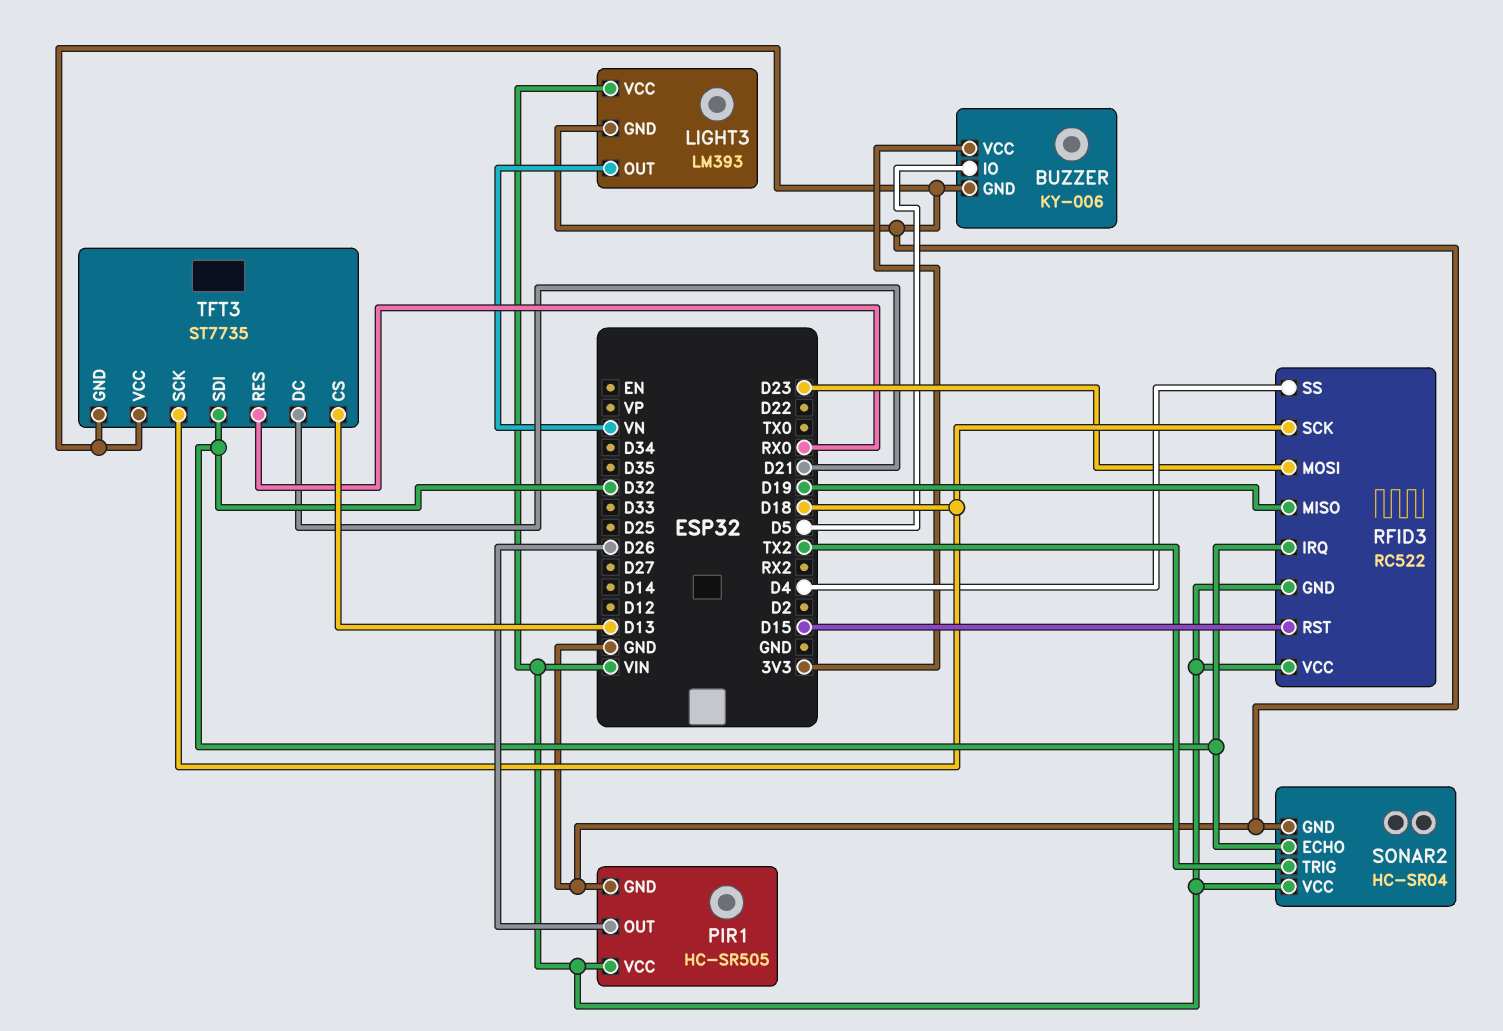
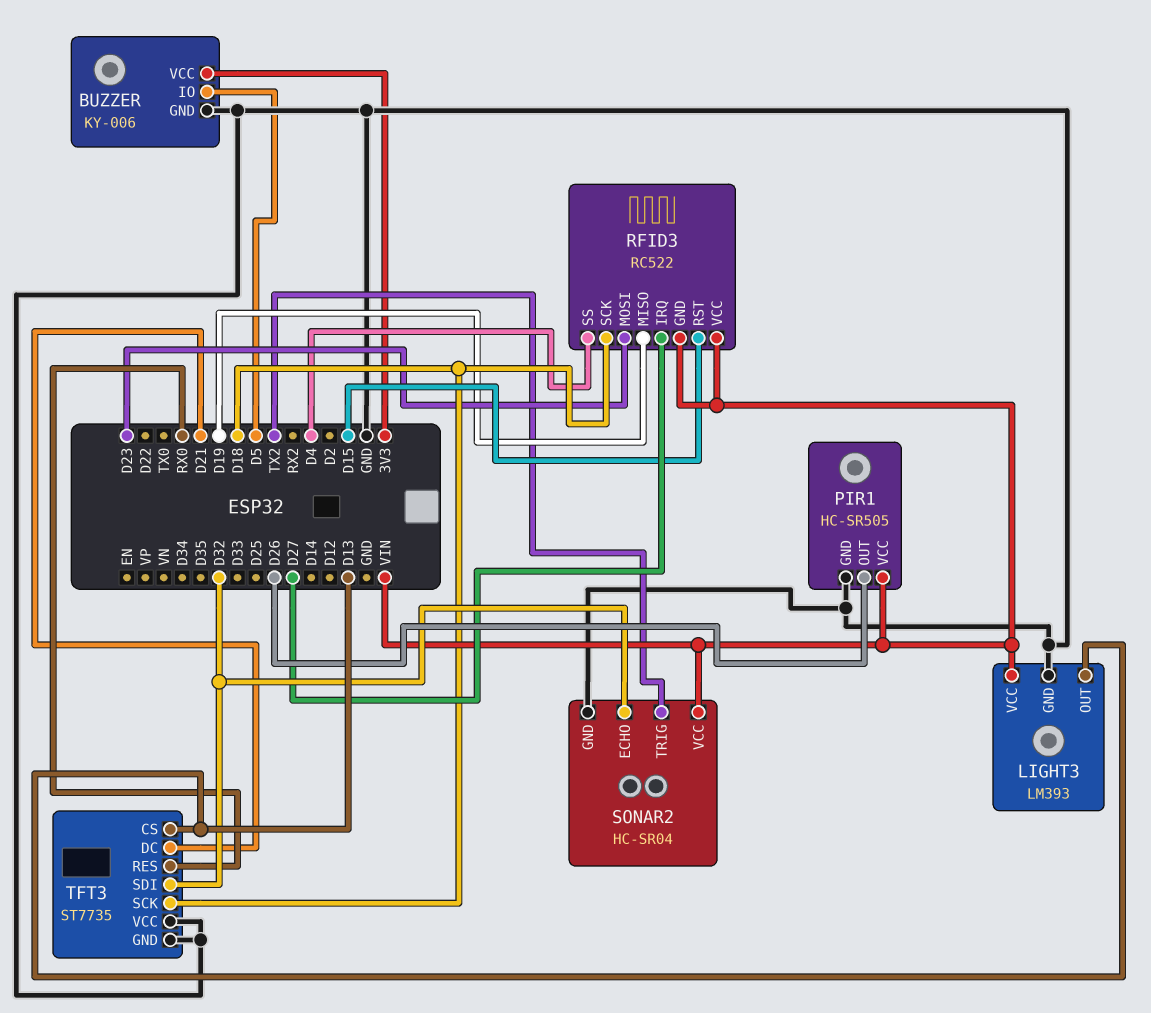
LIGHT3 pin OUT: VN -> D13
RFID3 pin IRQ: D32 -> D27

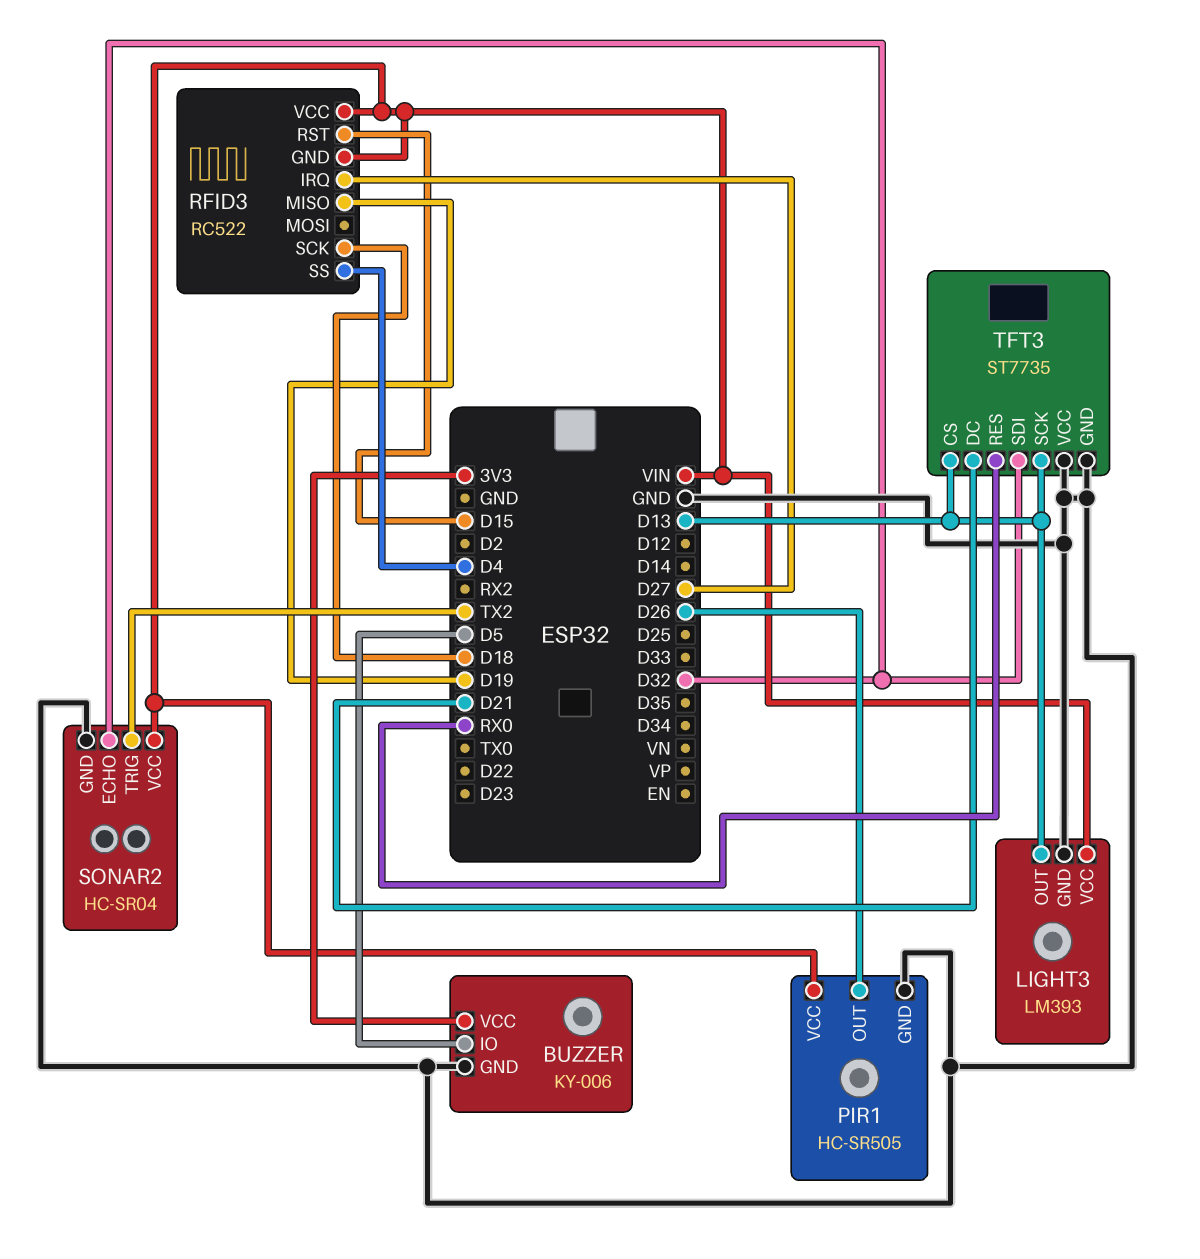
RFID3 pin MOSI: D23 -> none
TFT3 pin SCK: D18 -> D13

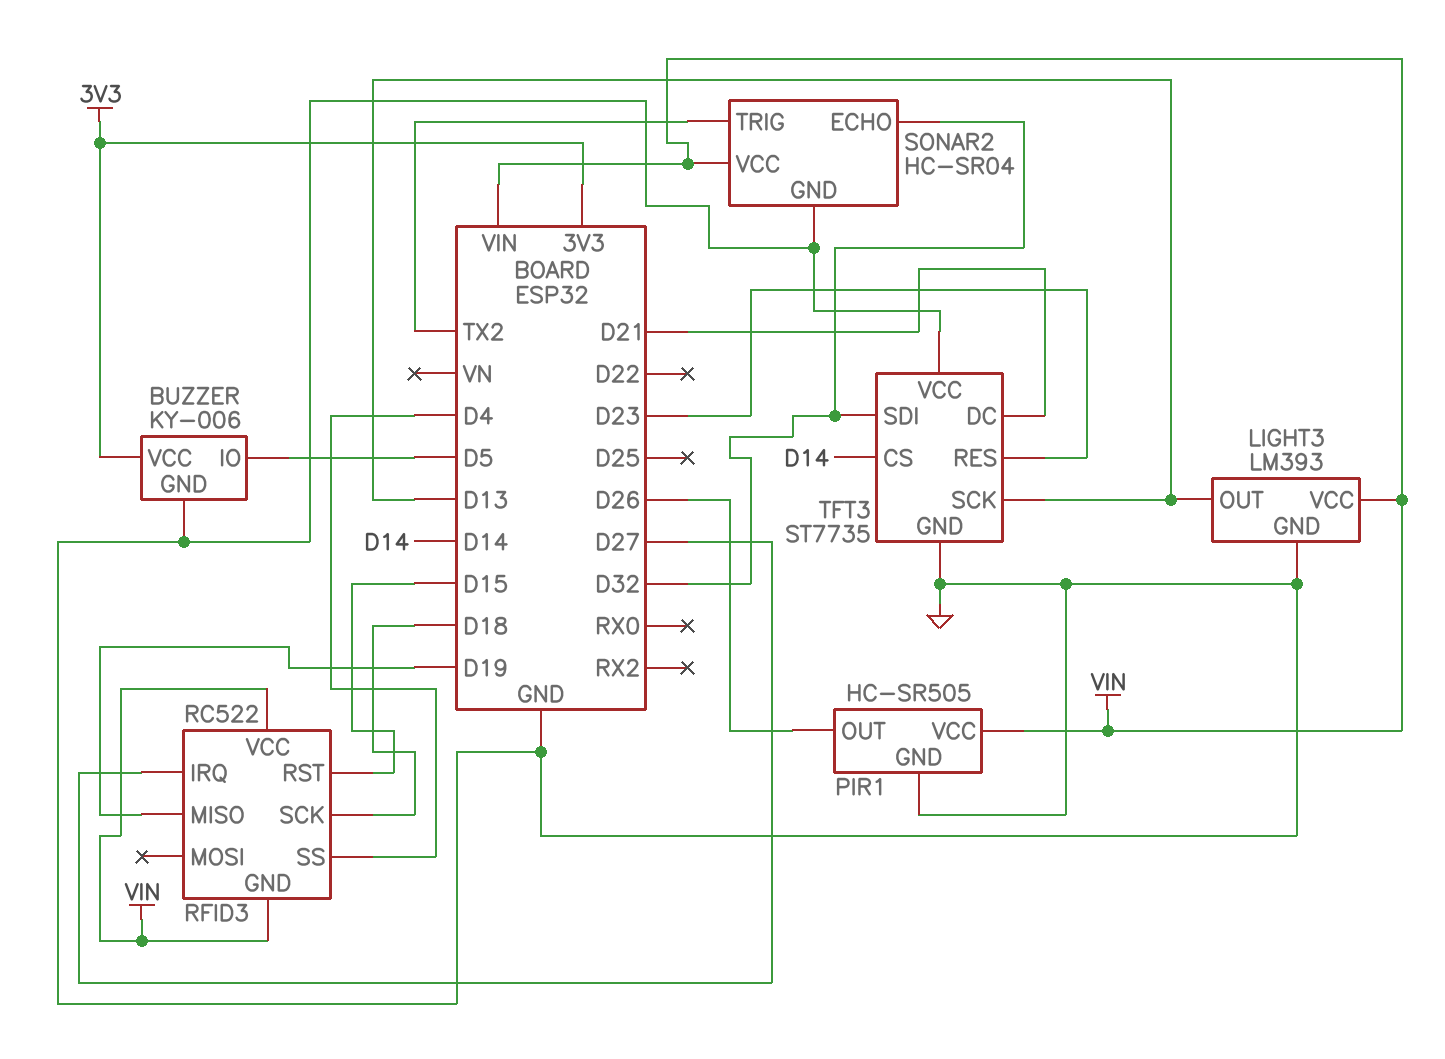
TFT3 pin CS: D13 -> D14
TFT3 pin RES: RX0 -> D23

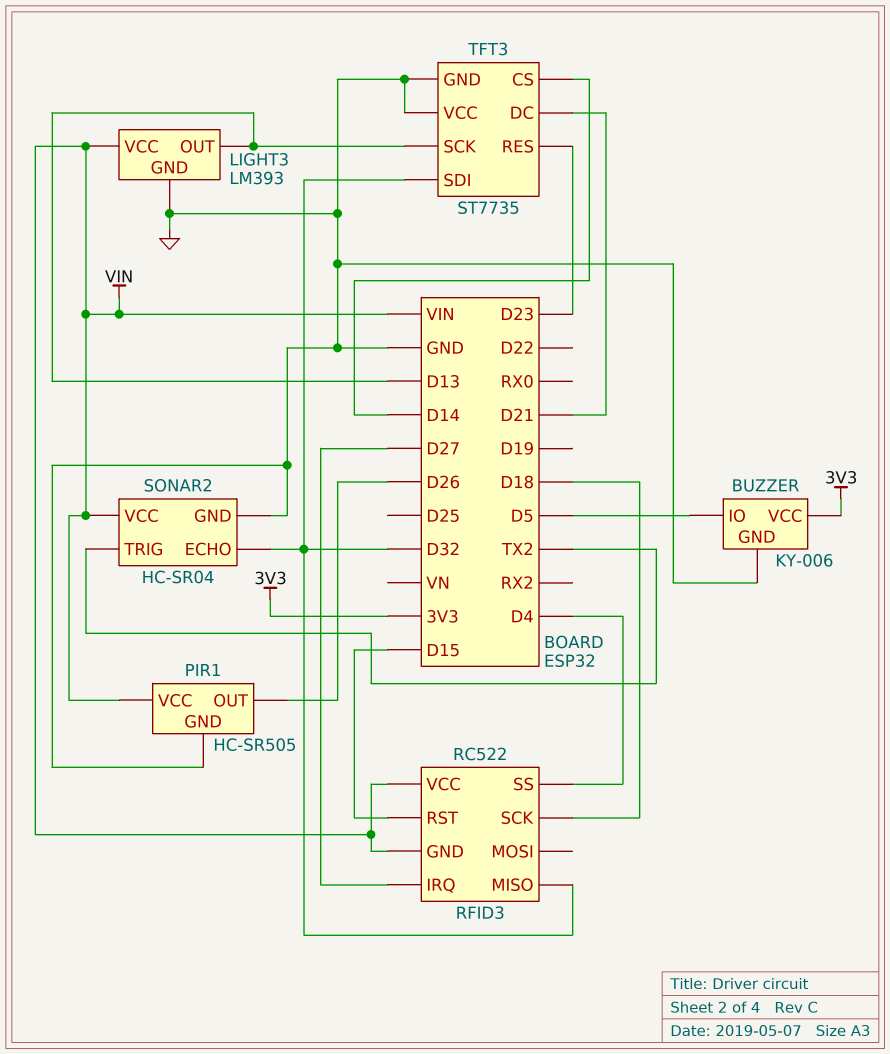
RFID3 pin MISO: D19 -> D32

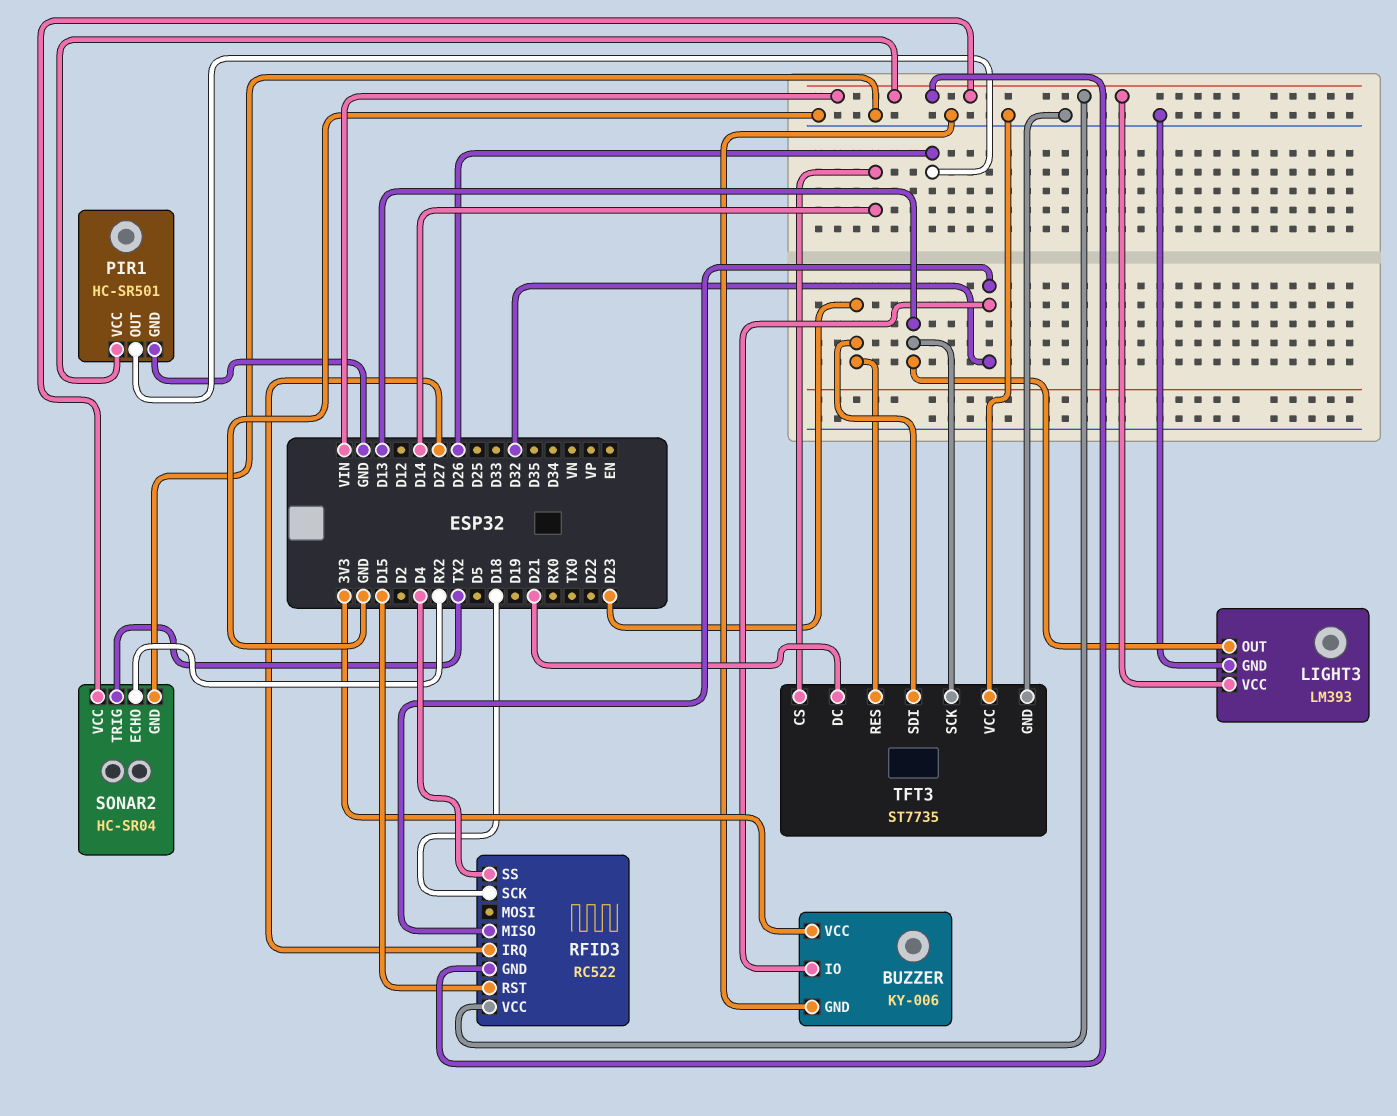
BUZZER pin IO: D5 -> D32
PIR1: HC-SR505 -> HC-SR501
SONAR2 pin ECHO: D32 -> RX2
TFT3 pin SDI: D32 -> D23

